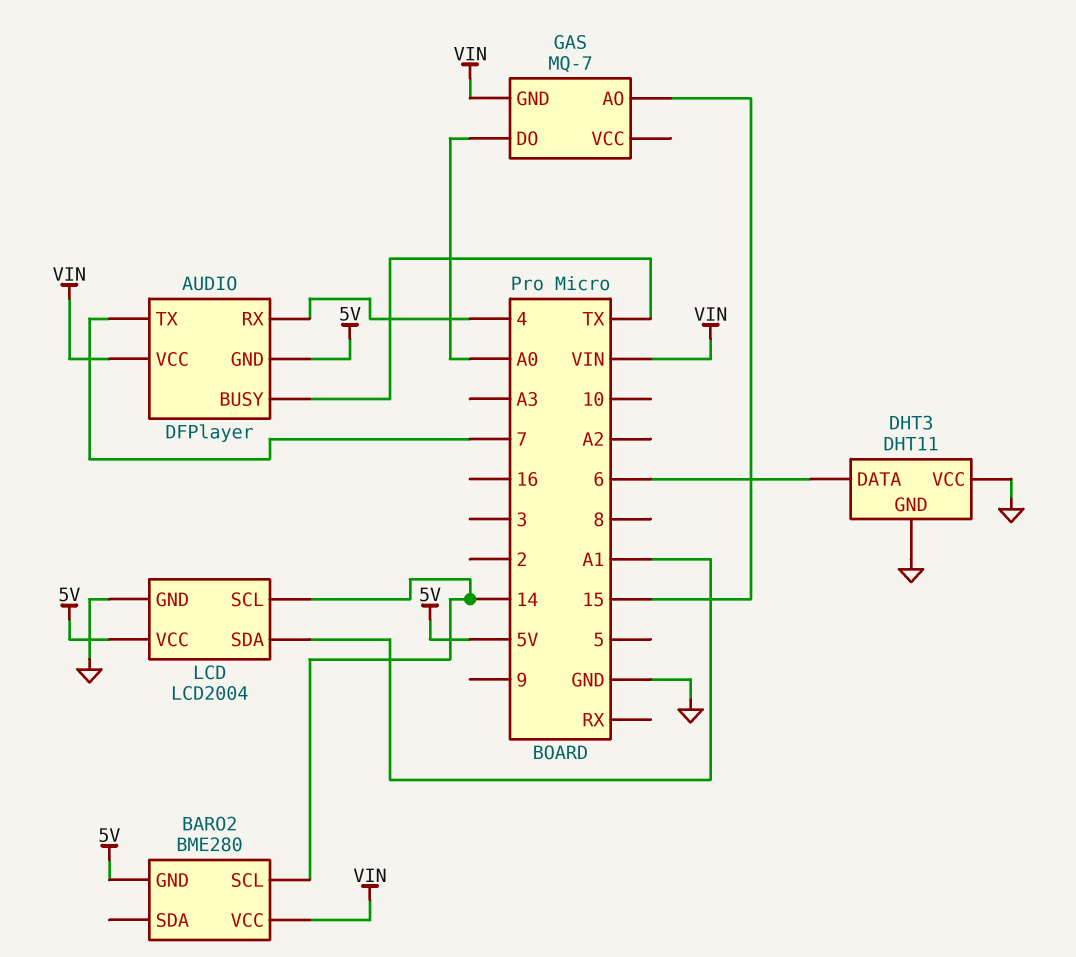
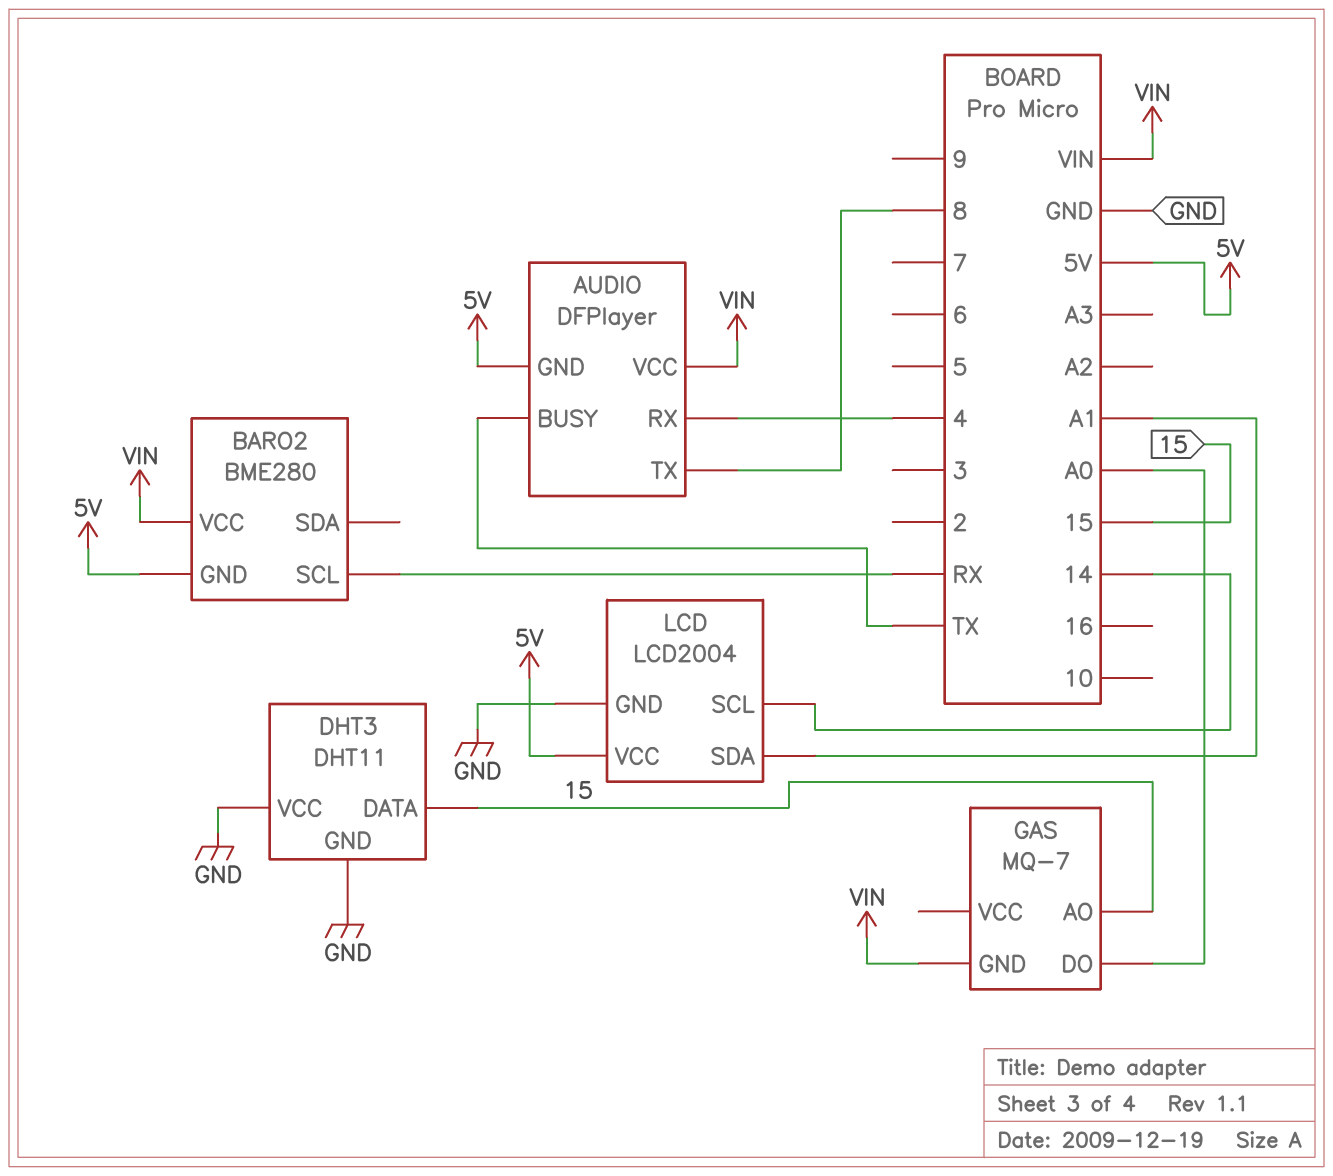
AUDIO pin TX: 7 -> 8
BARO2 pin SCL: 14 -> RX
DHT3 pin DATA: 6 -> 15

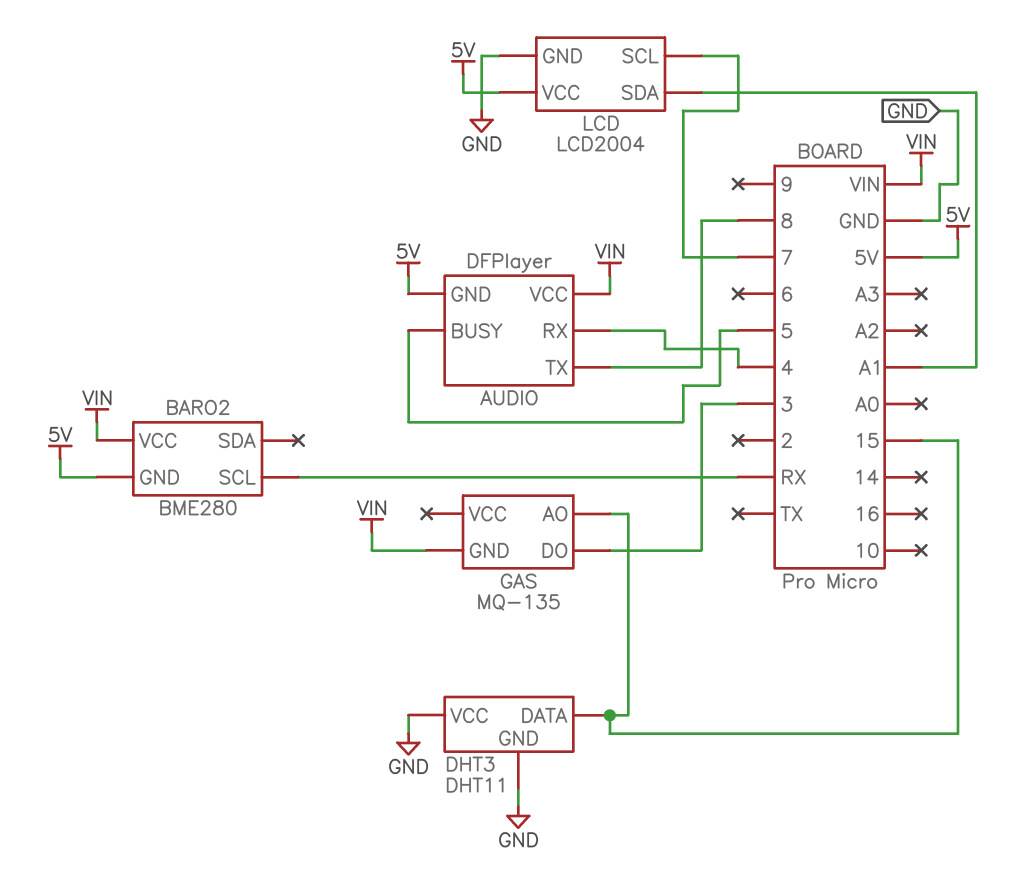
AUDIO pin BUSY: TX -> 5
GAS: MQ-7 -> MQ-135
GAS pin DO: A0 -> 3
LCD pin SCL: 14 -> 7

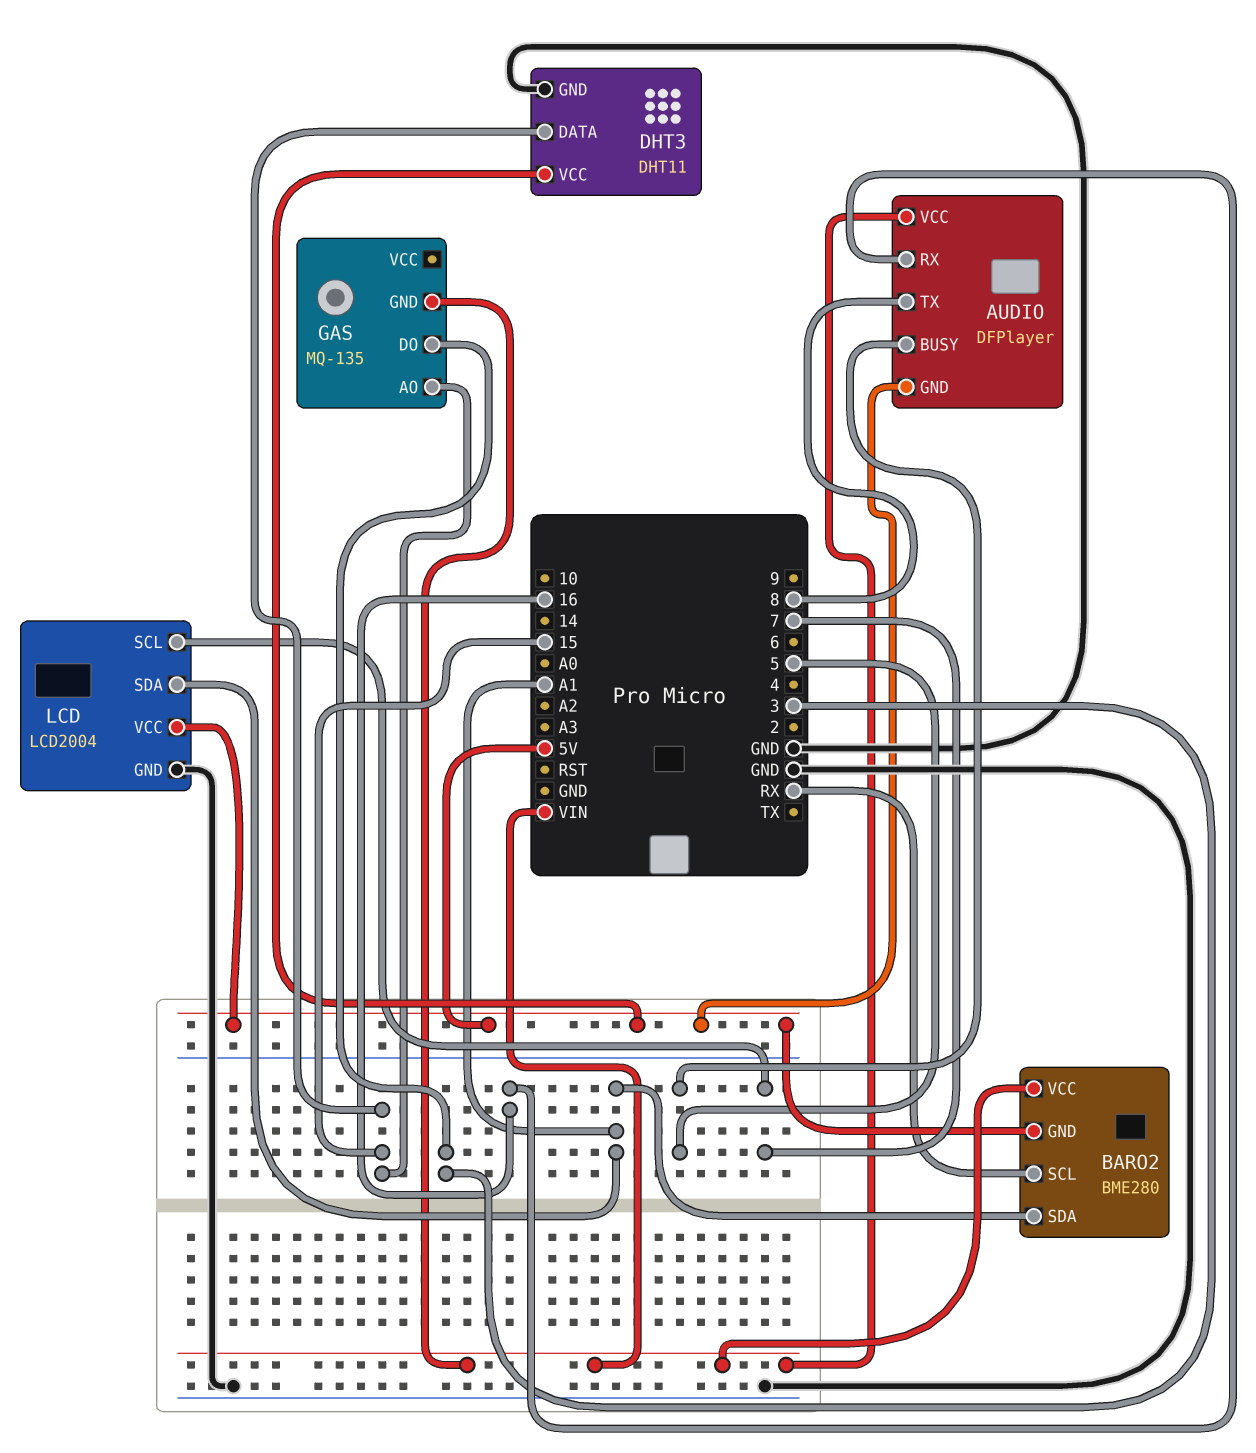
AUDIO pin RX: 4 -> 16
BARO2 pin SDA: none -> A1
DHT3 pin VCC: GND -> 5V

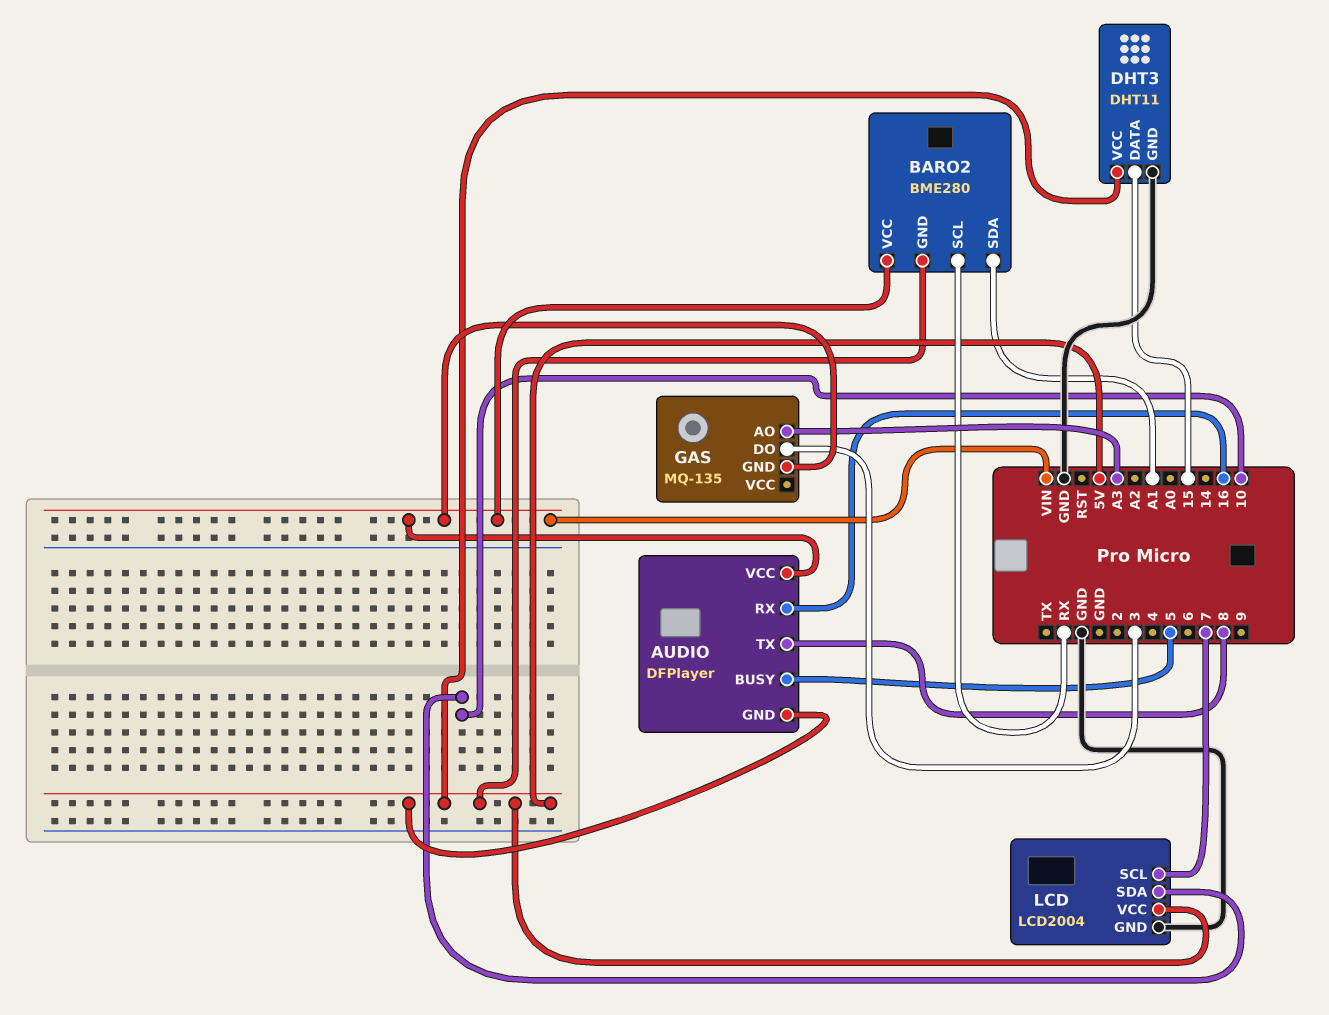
GAS pin AO: 15 -> A3
LCD pin SDA: A1 -> 10

